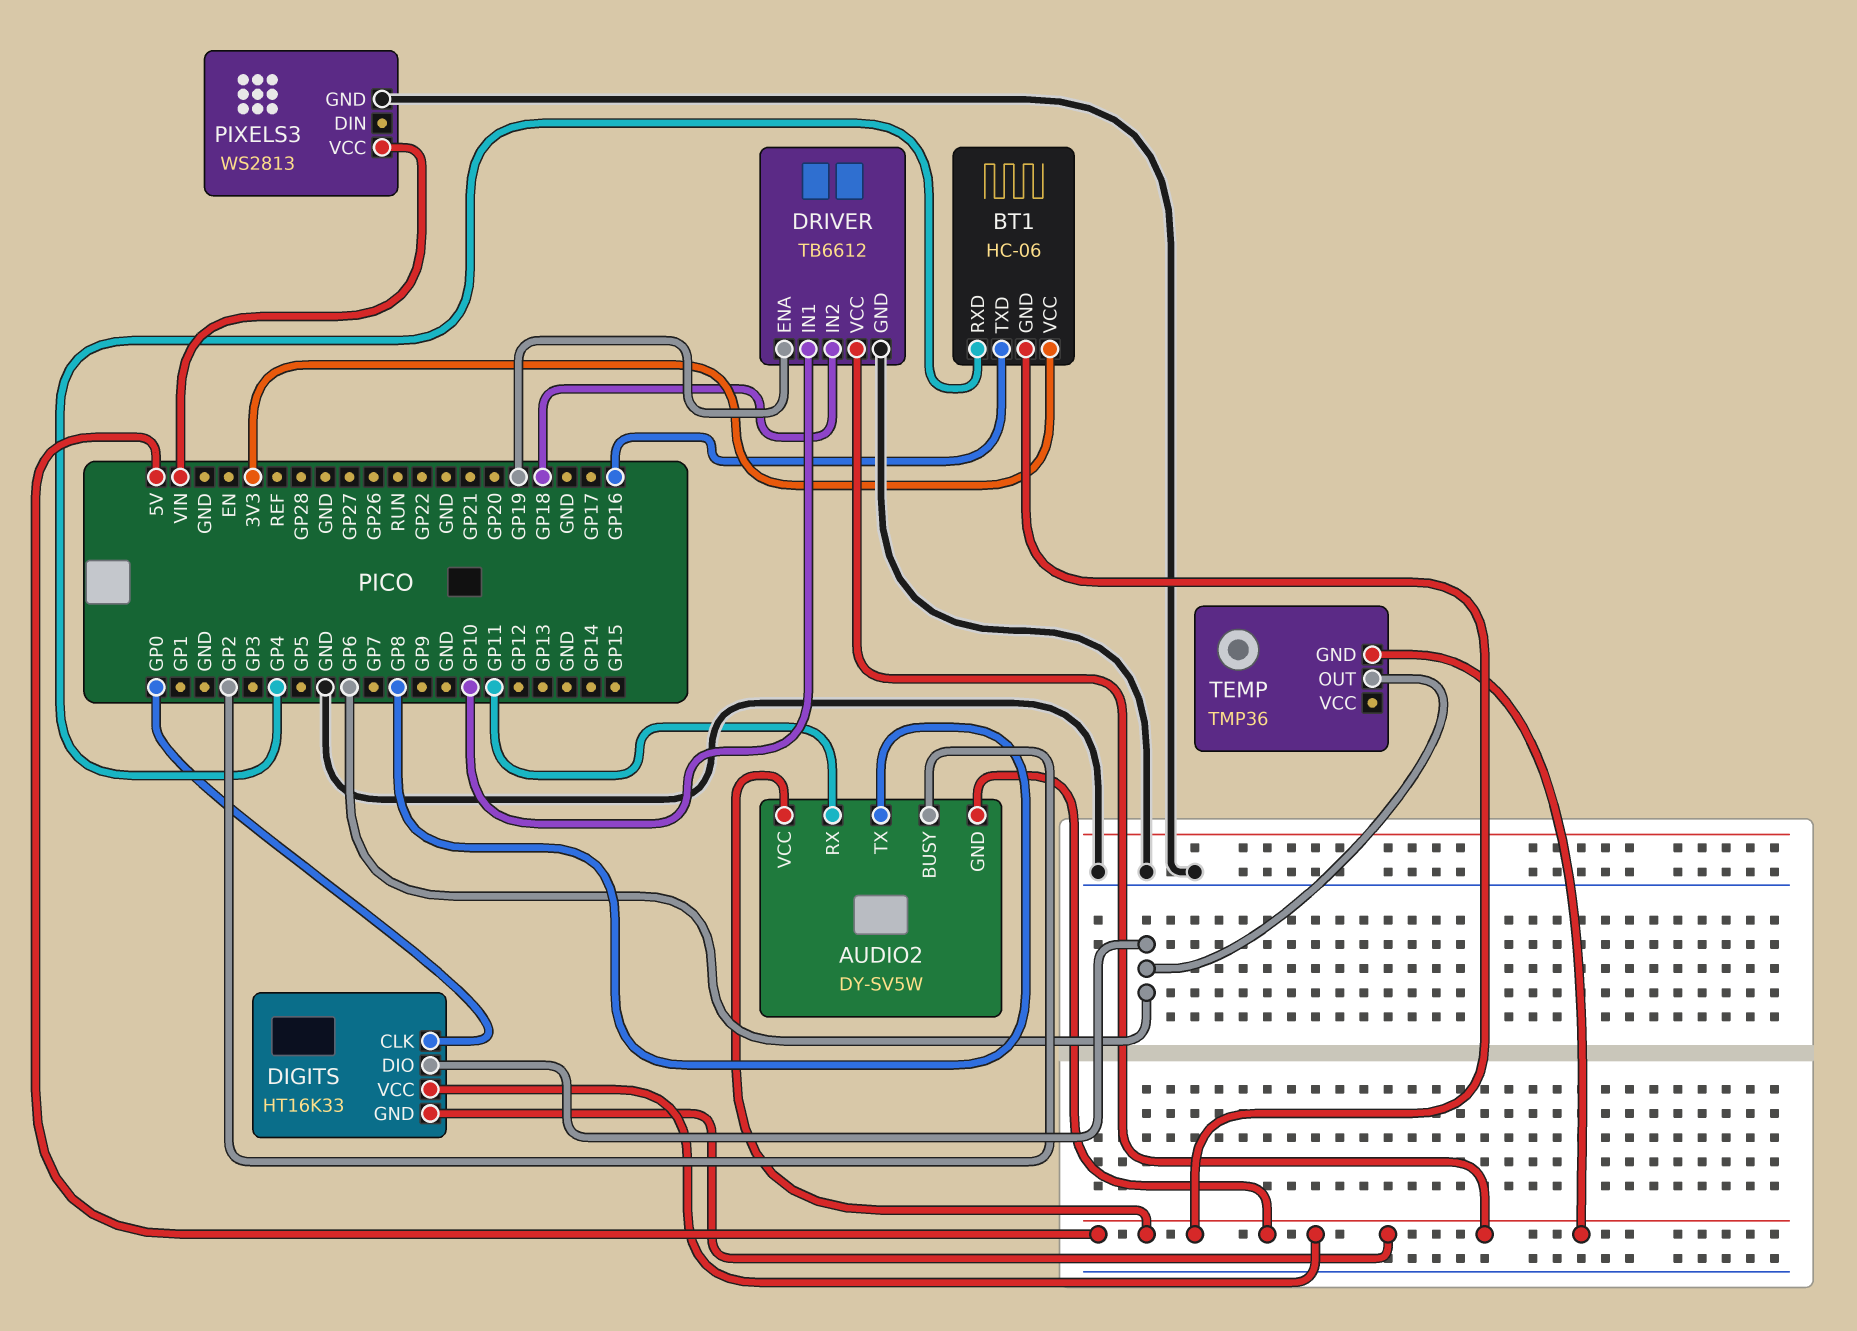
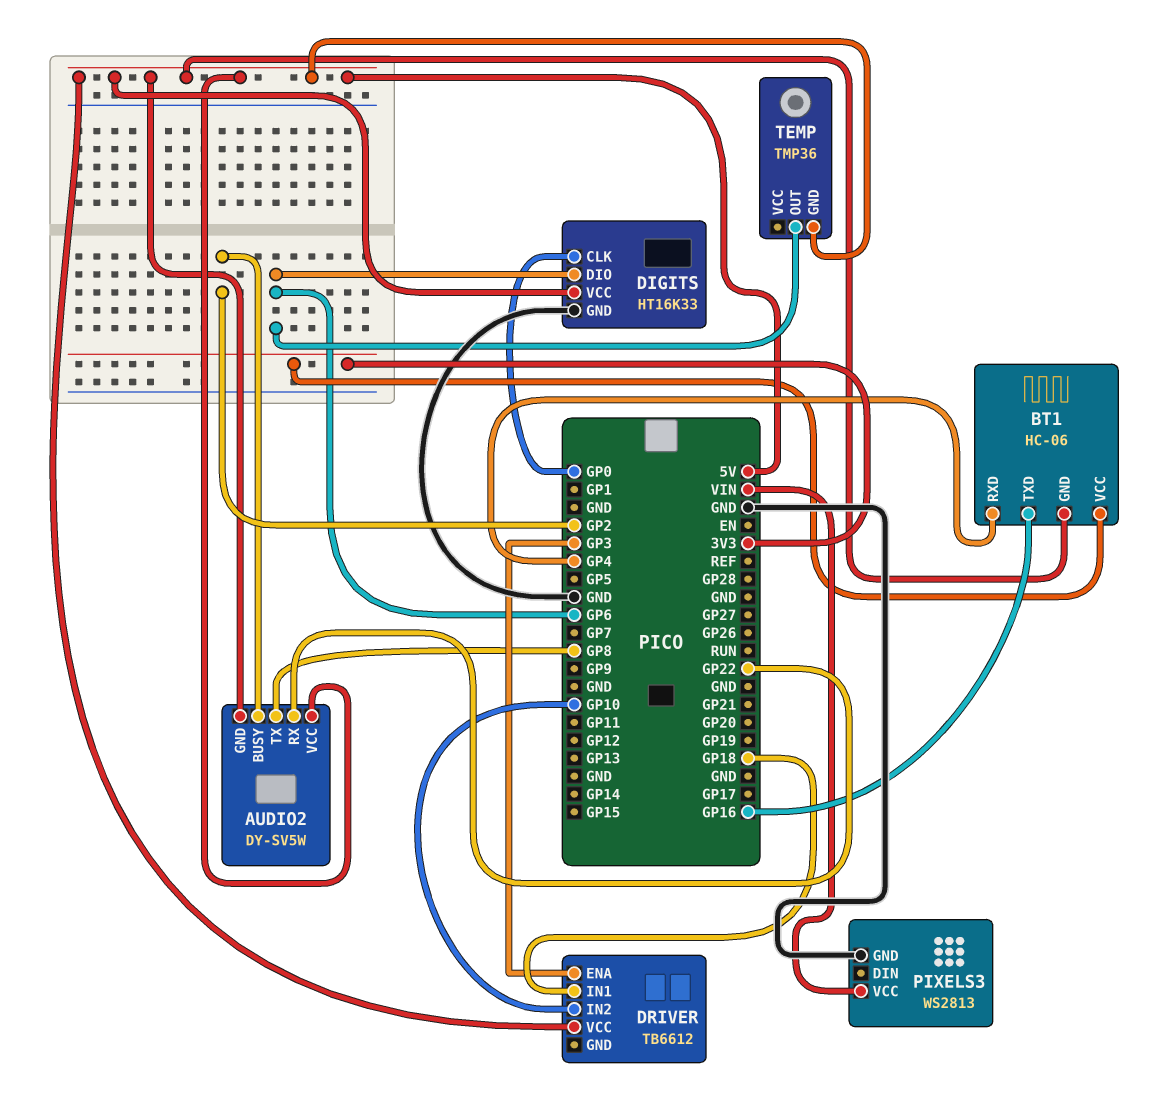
AUDIO2 pin RX: GP11 -> GP22
DIGITS pin GND: 5V -> GND
DRIVER pin ENA: GP19 -> GP3
DRIVER pin GND: GND -> none
DRIVER pin IN1: GP10 -> GP18
DRIVER pin IN2: GP18 -> GP10

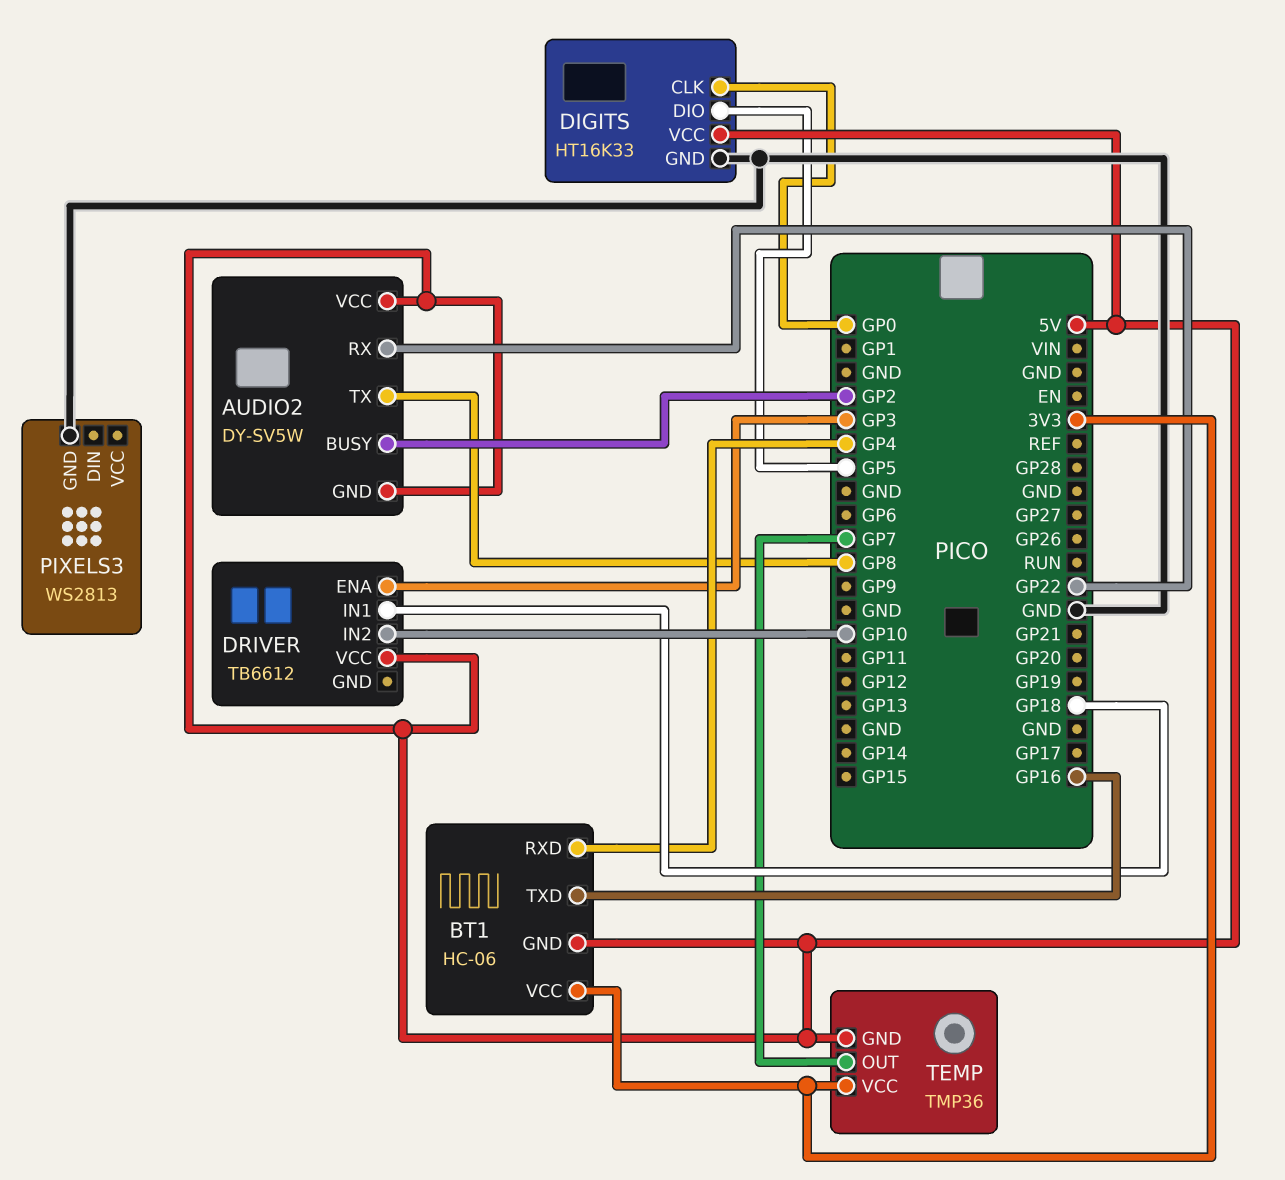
DIGITS pin DIO: GP6 -> GP5
PIXELS3 pin VCC: VIN -> none
TEMP pin OUT: GP6 -> GP7
TEMP pin VCC: none -> 3V3

